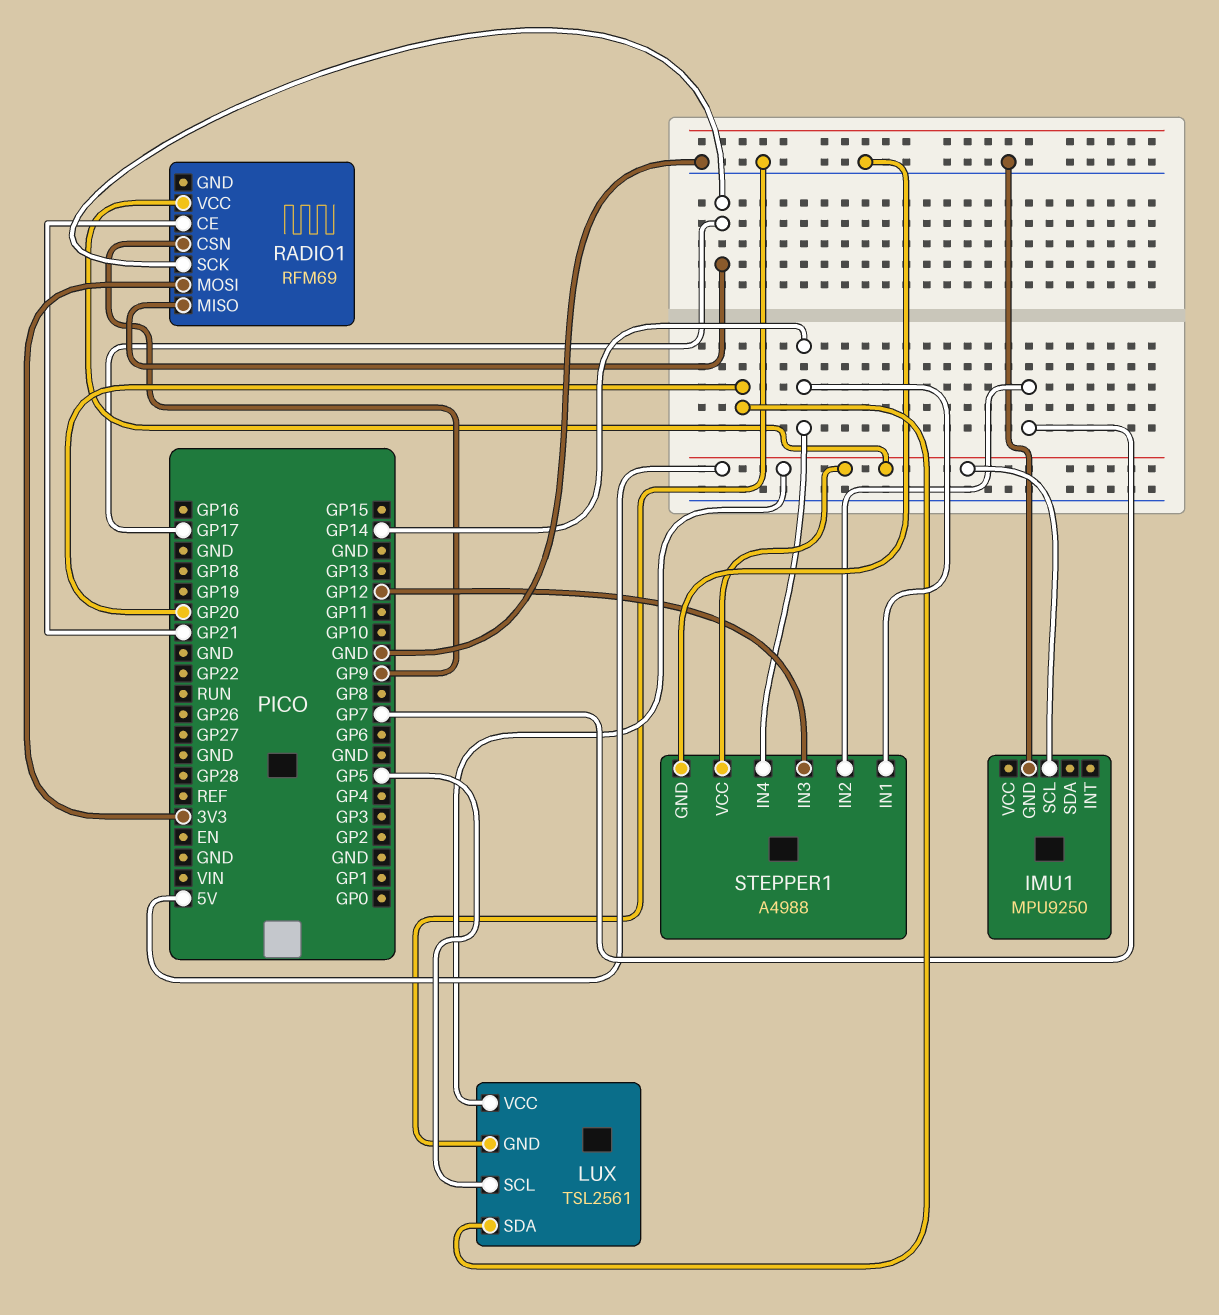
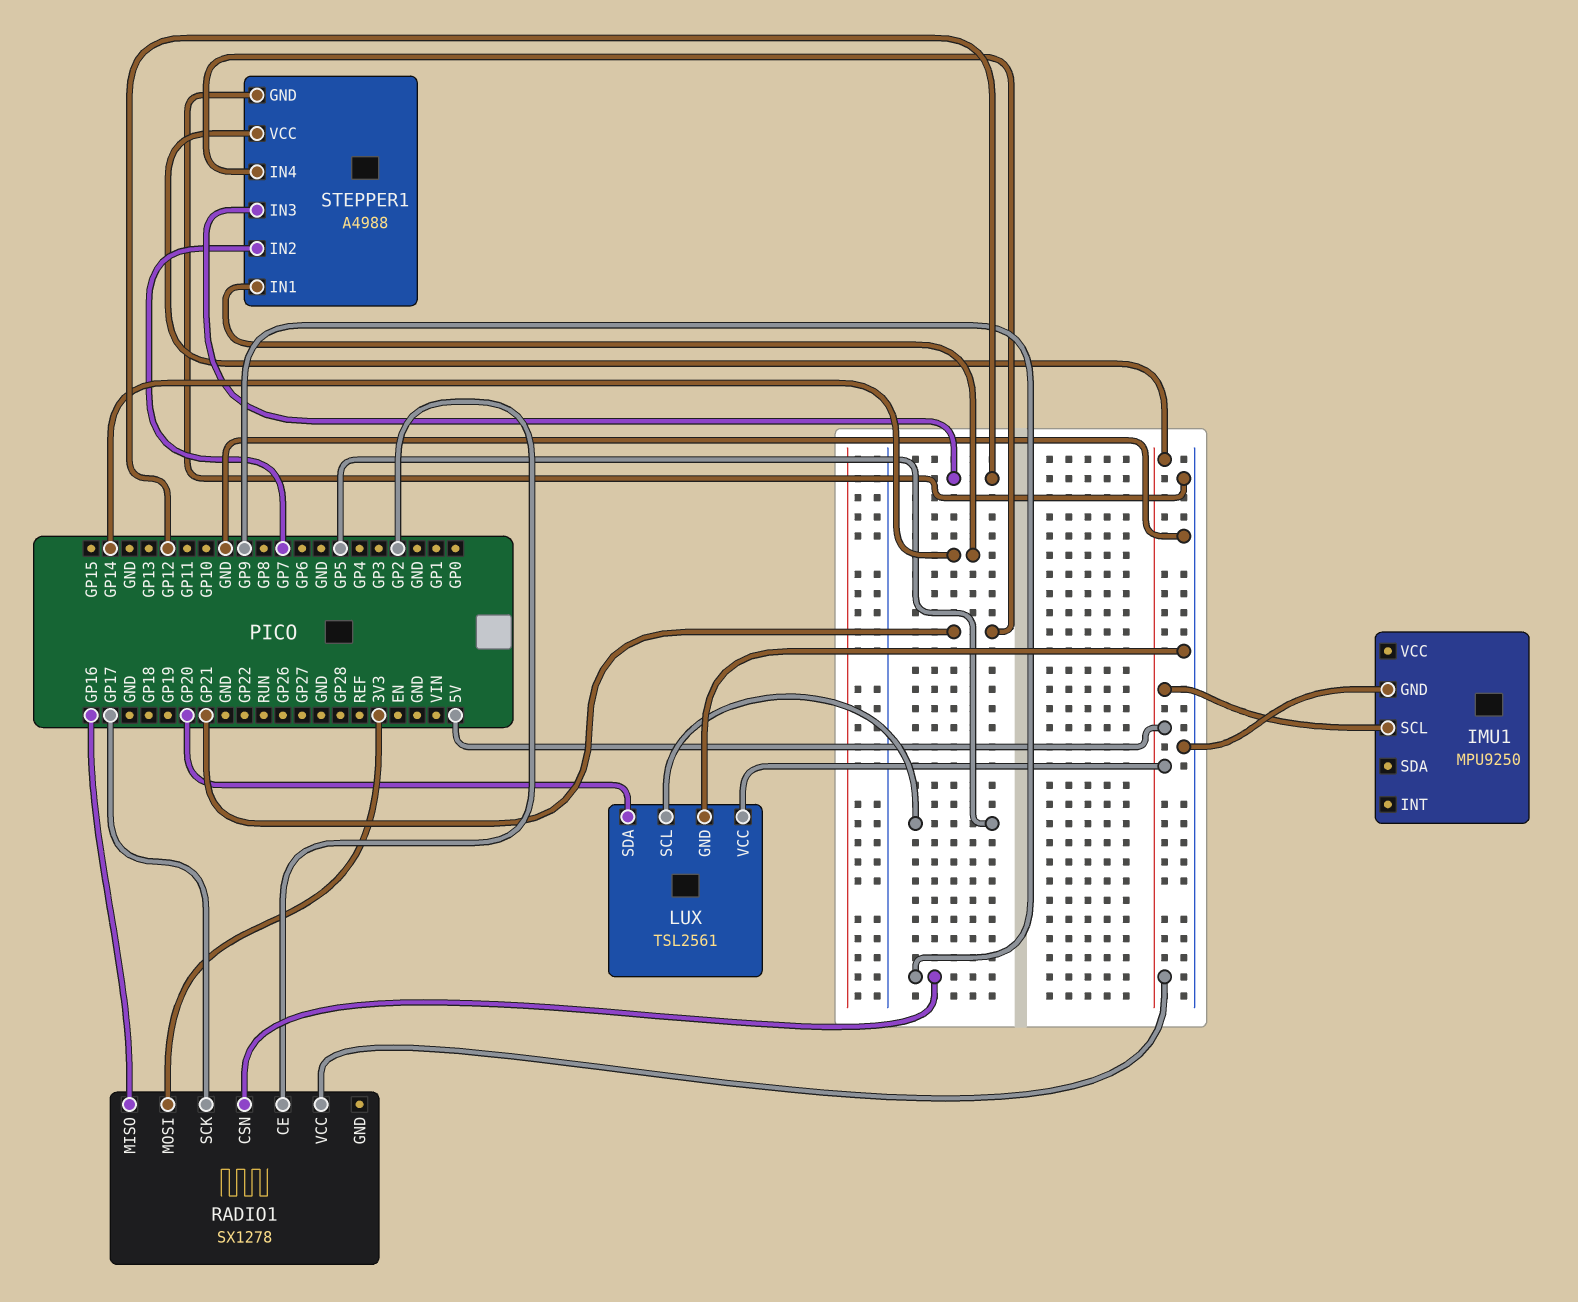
RADIO1: RFM69 -> SX1278
RADIO1 pin CE: GP21 -> GP2
RADIO1 pin MISO: GP17 -> GP16
STEPPER1 pin IN4: GP14 -> GP21

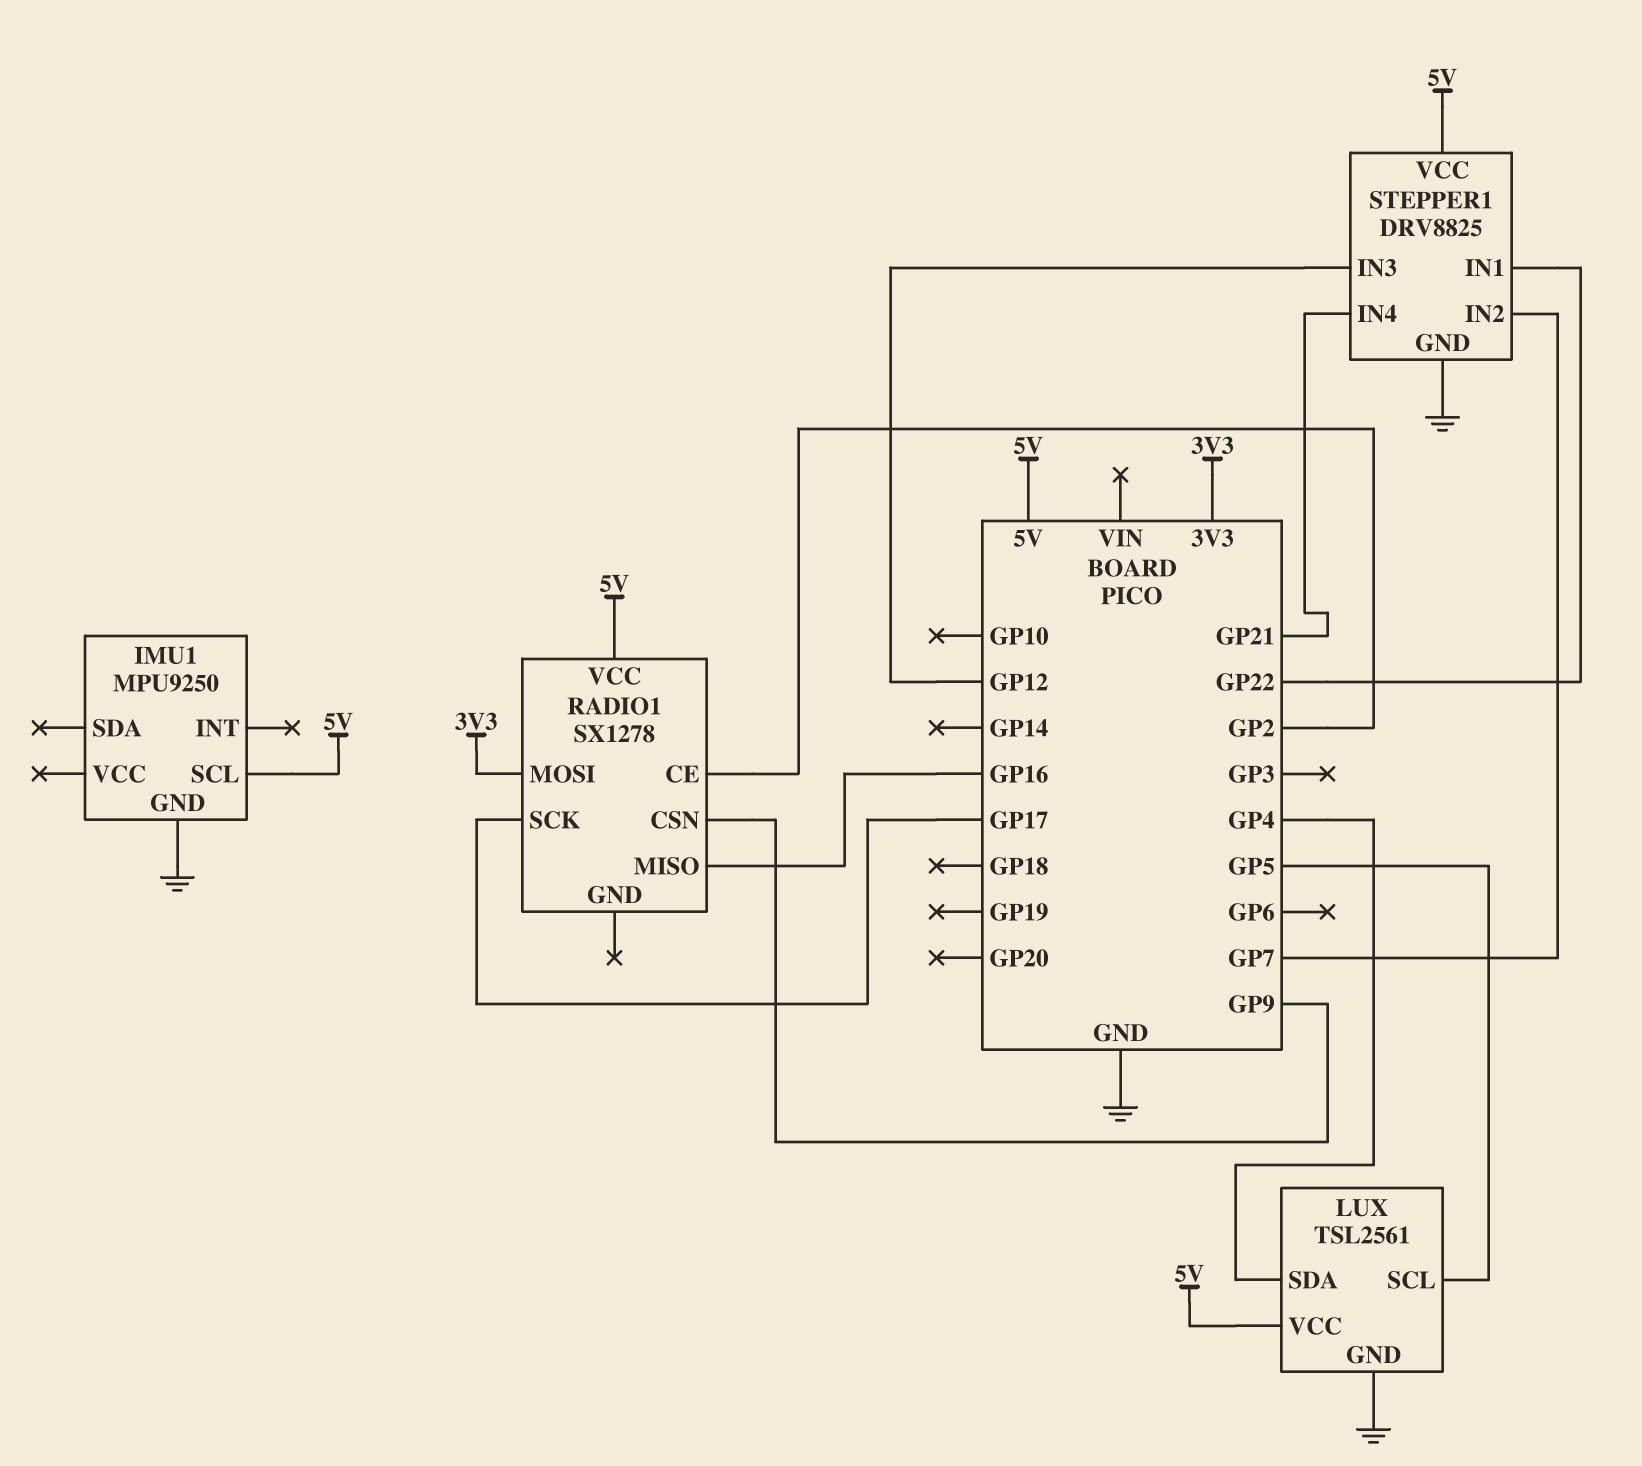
LUX pin SDA: GP20 -> GP4
STEPPER1: A4988 -> DRV8825
STEPPER1 pin IN1: GP14 -> GP22

